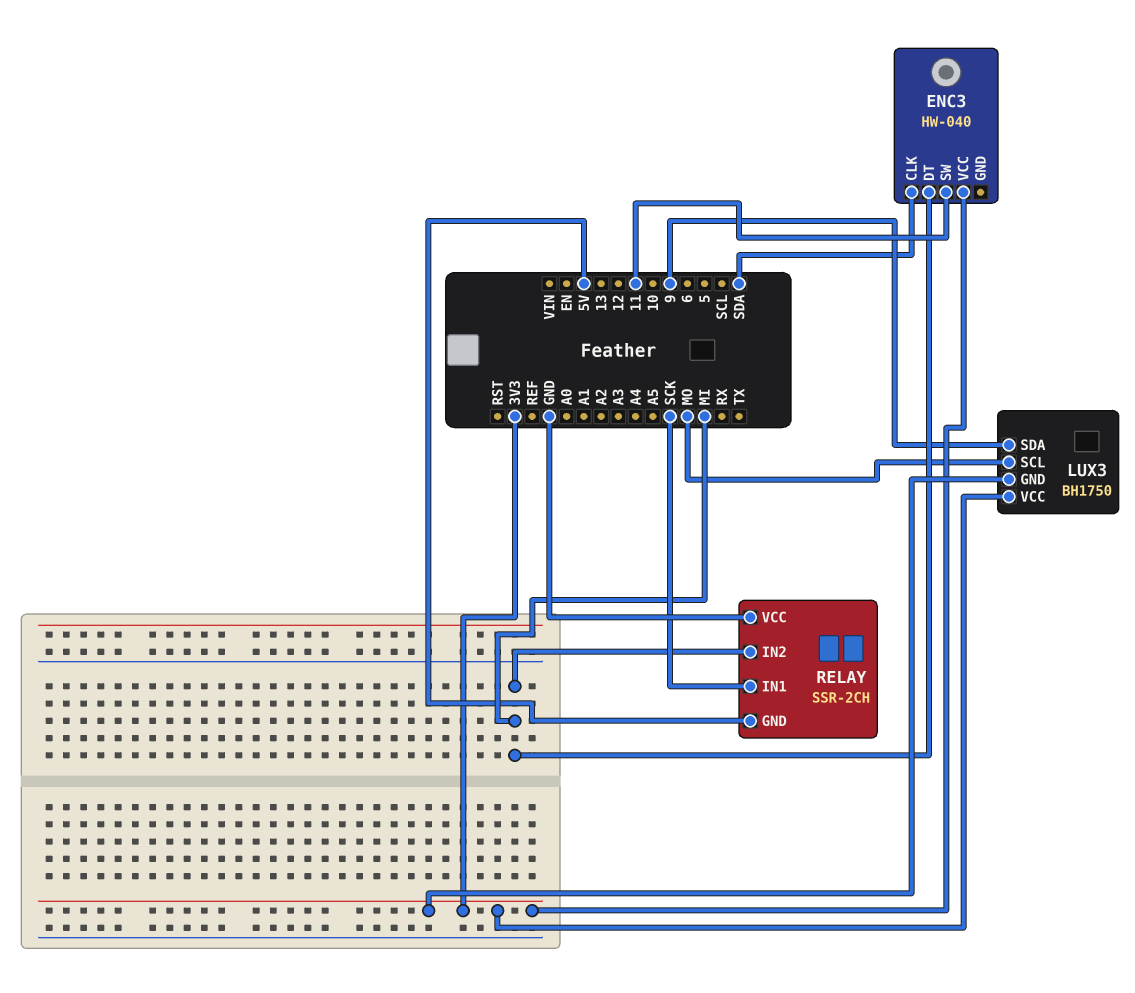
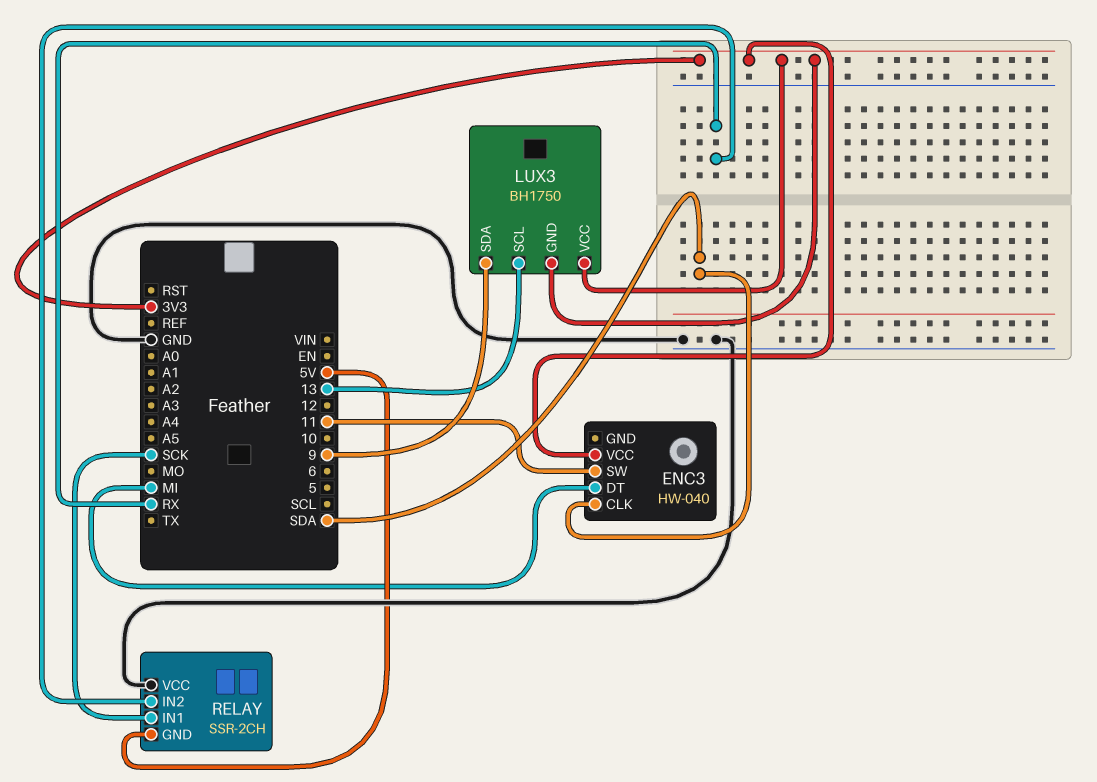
LUX3 pin SCL: MO -> 13
RELAY pin IN2: MI -> RX

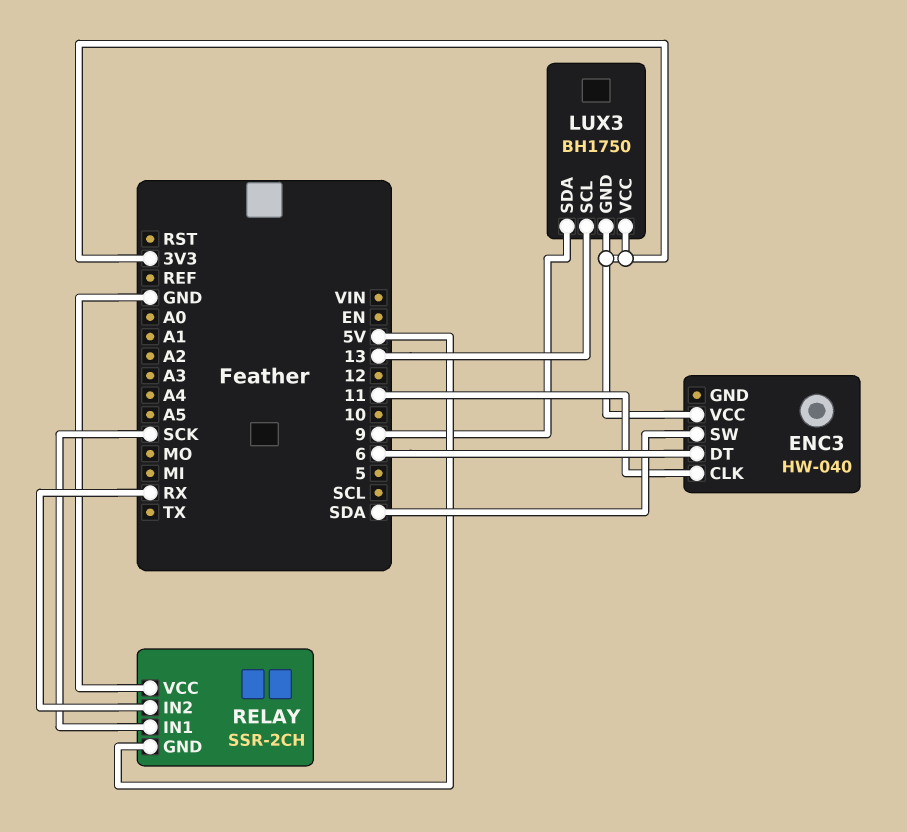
ENC3 pin CLK: SDA -> 11
ENC3 pin DT: MI -> 6
ENC3 pin SW: 11 -> SDA

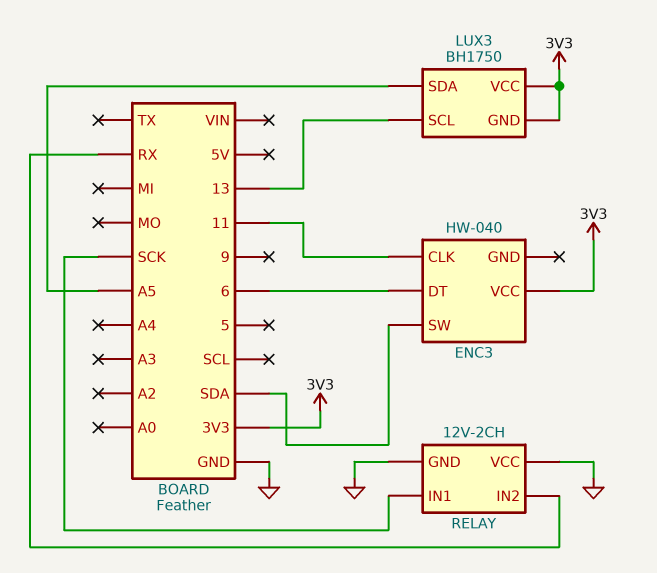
LUX3 pin SDA: 9 -> A5
RELAY: SSR-2CH -> 12V-2CH
RELAY pin GND: 5V -> GND

